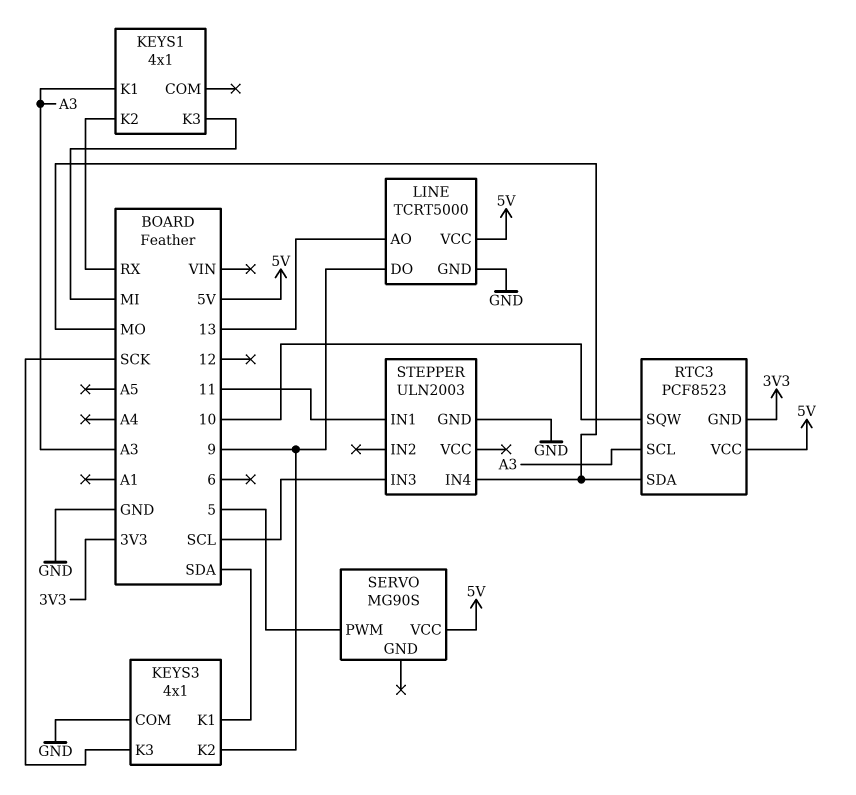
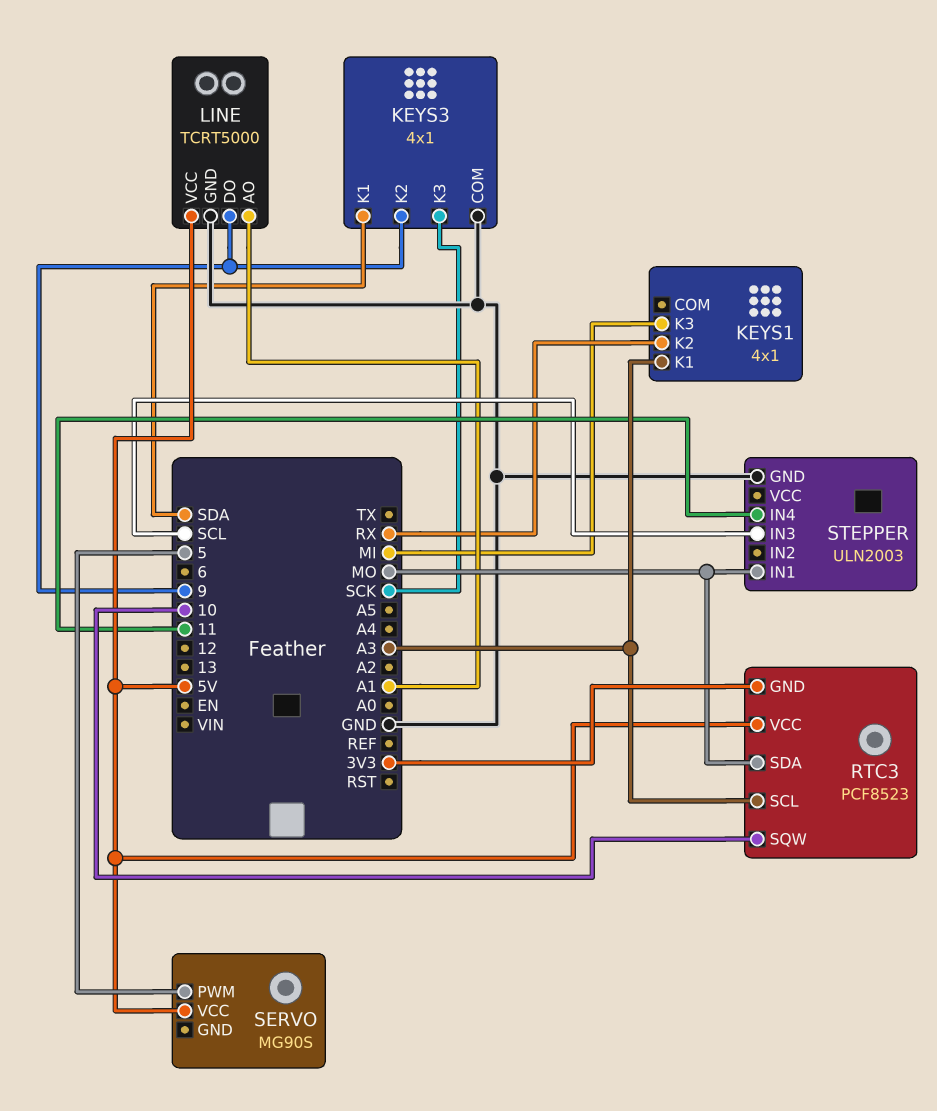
LINE pin AO: 13 -> A1
STEPPER pin IN1: 11 -> MO
STEPPER pin IN4: MO -> 11

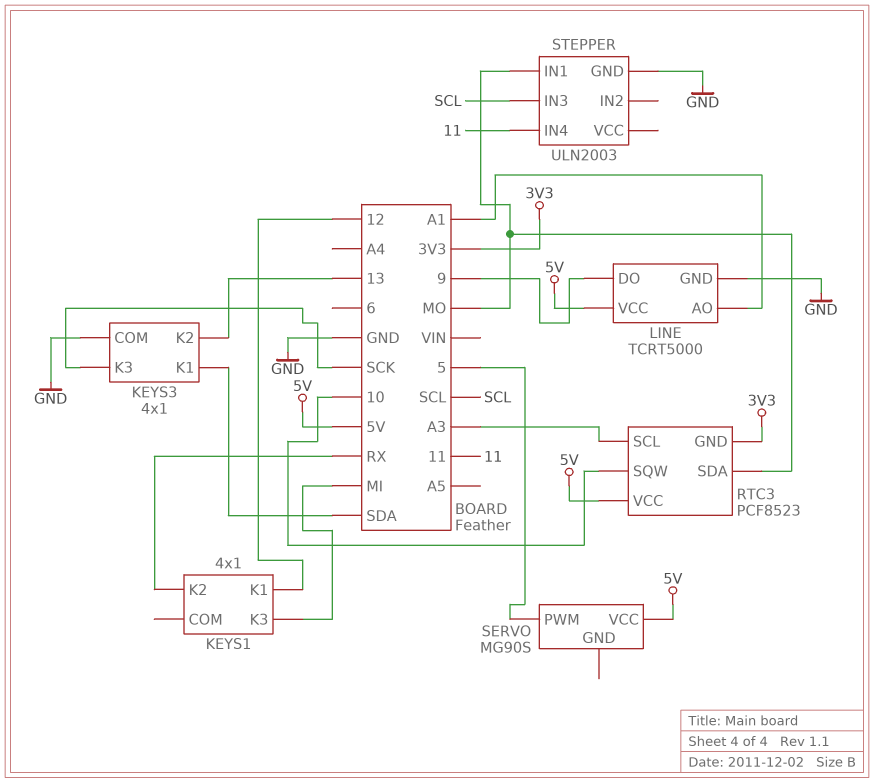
KEYS1 pin K1: A3 -> 12
KEYS3 pin K2: 9 -> 13

